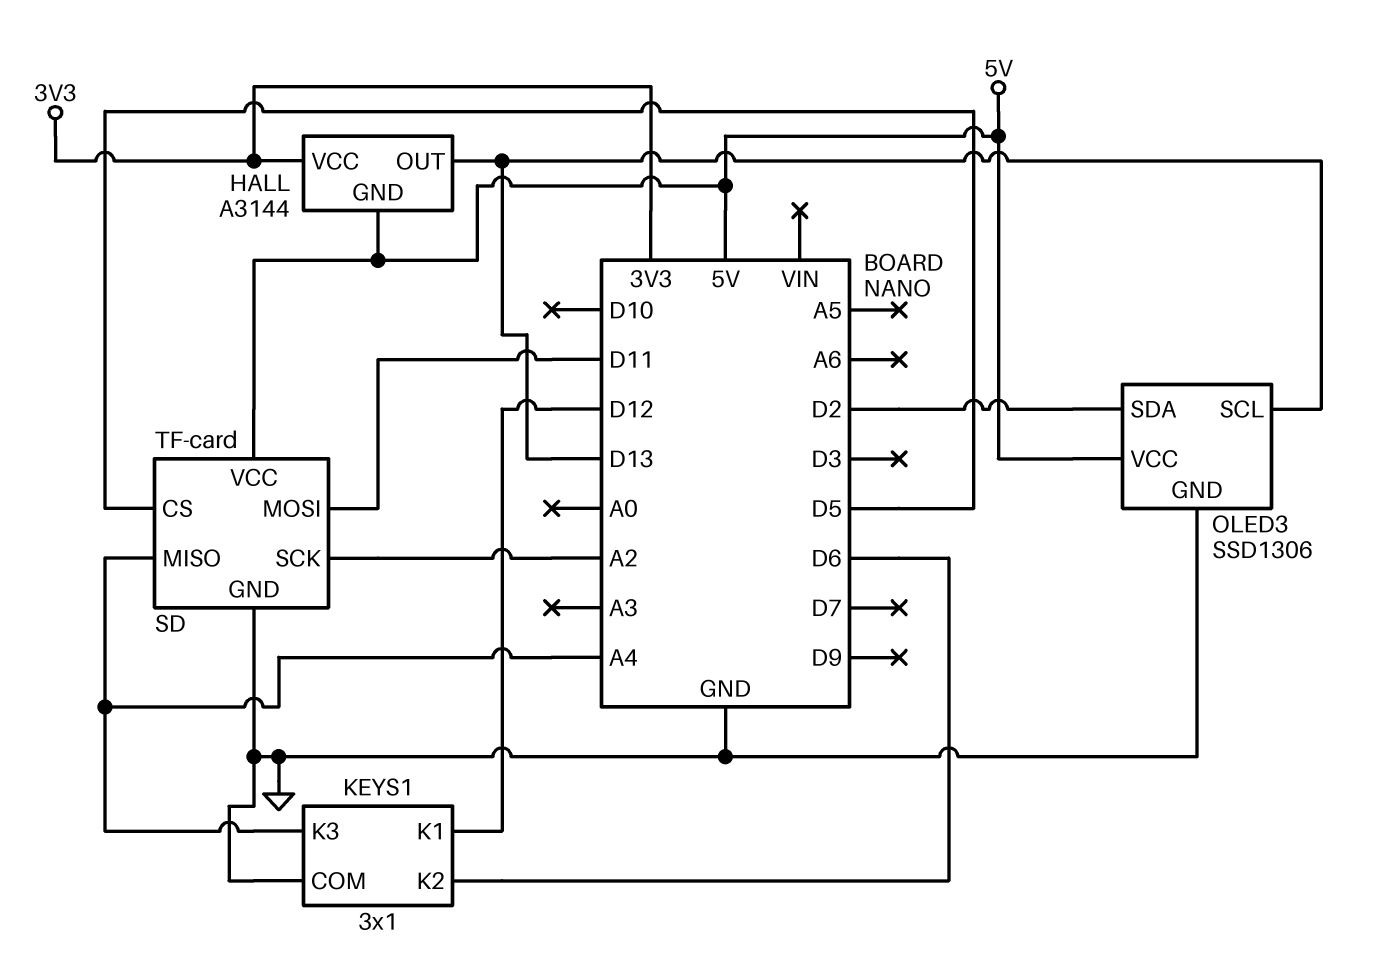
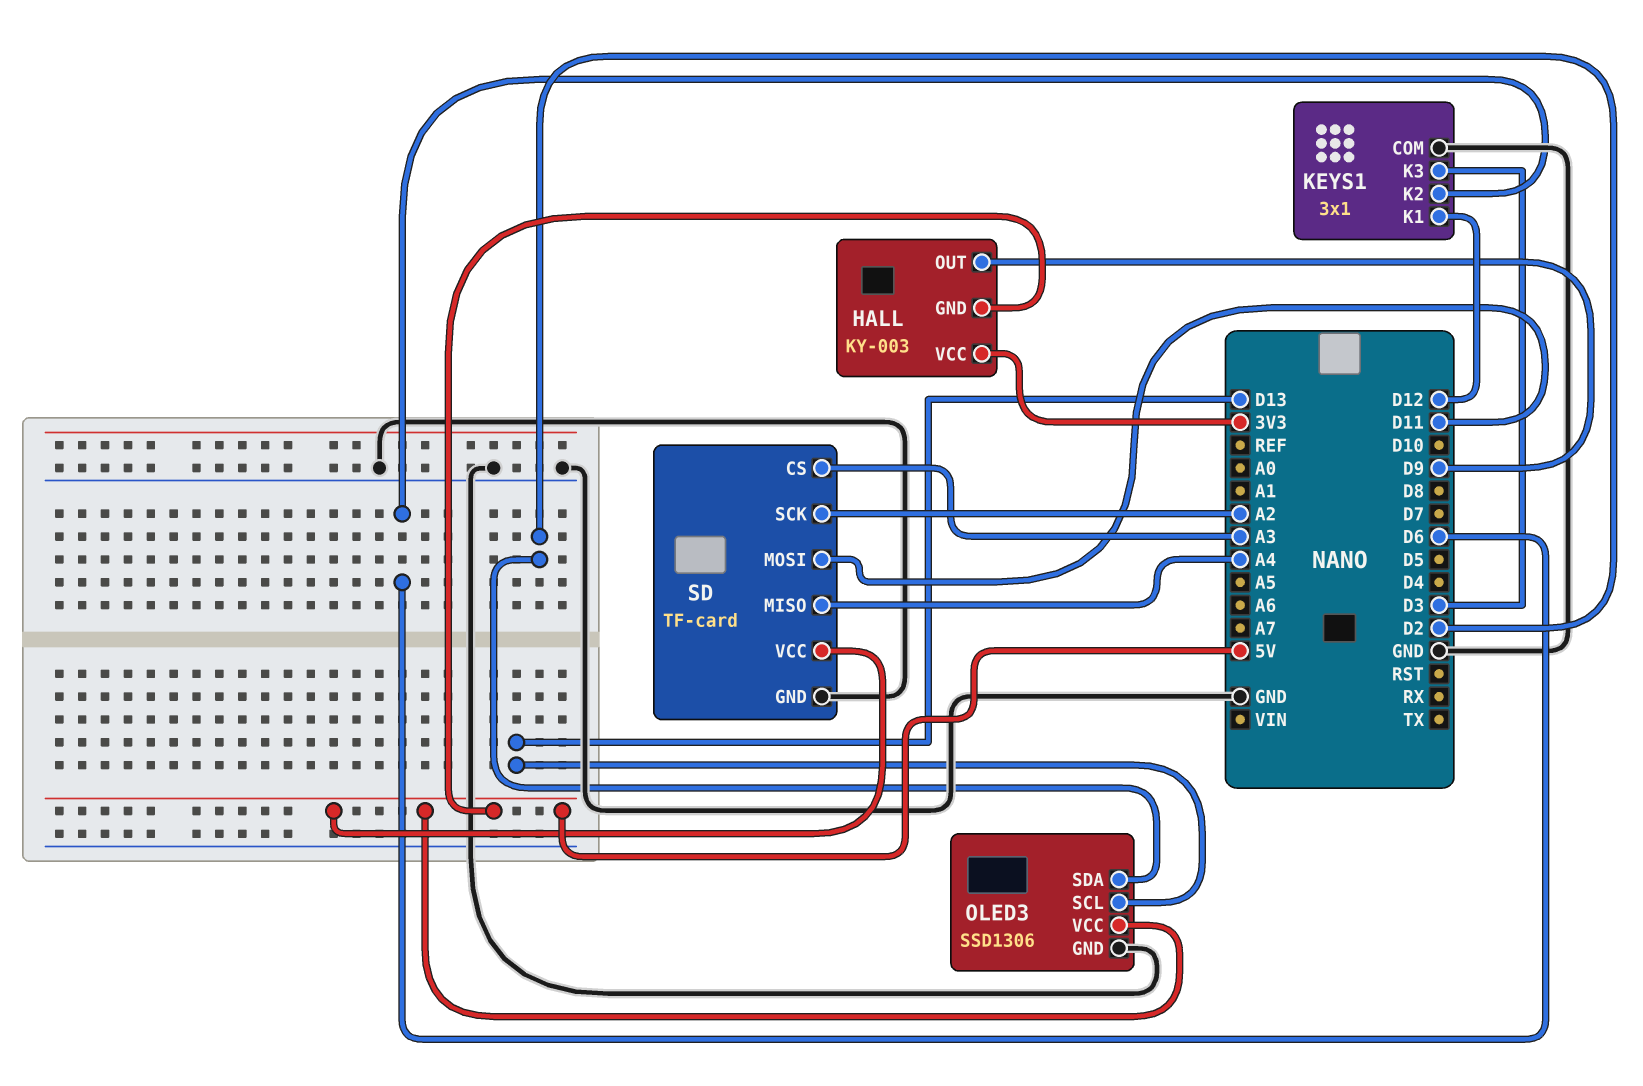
HALL: A3144 -> KY-003
HALL pin OUT: D13 -> D9
KEYS1 pin K3: A4 -> D3
SD pin CS: D5 -> A3

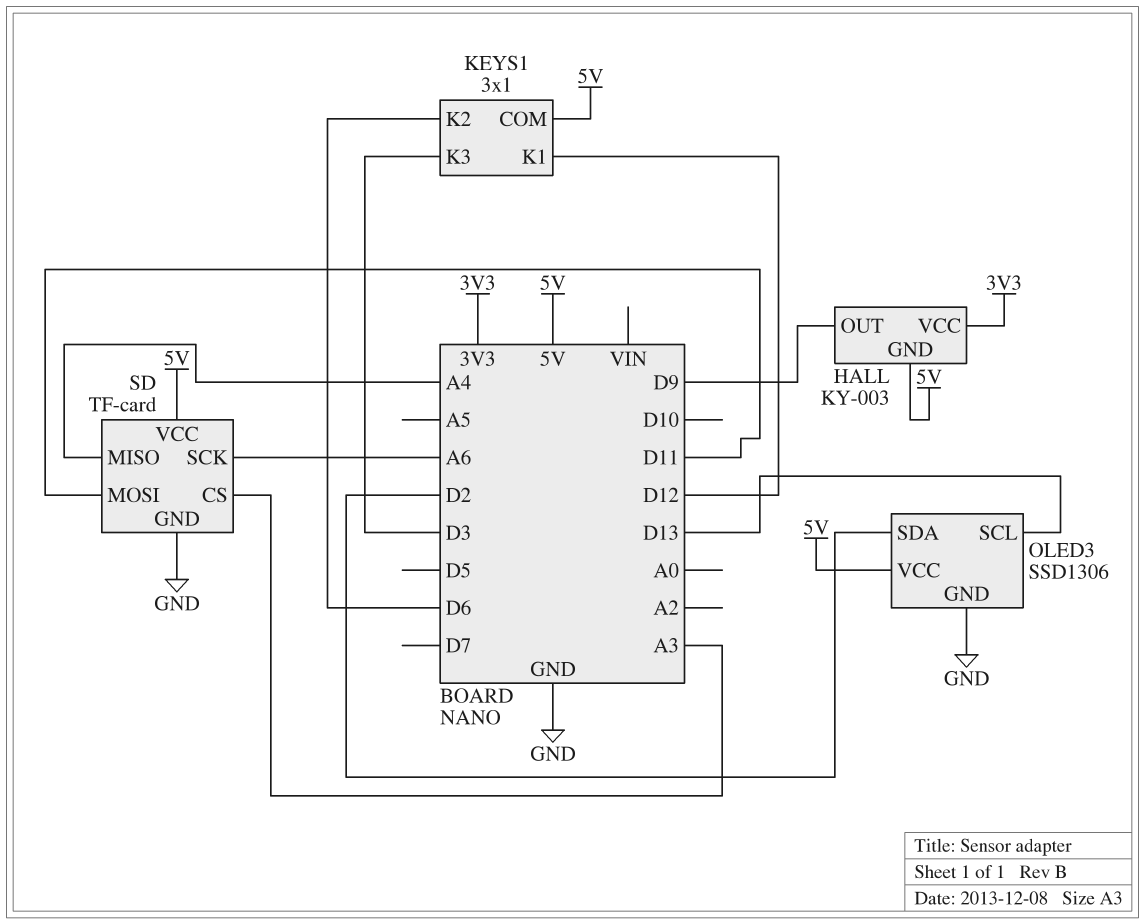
KEYS1 pin COM: GND -> 5V
SD pin SCK: A2 -> A6

